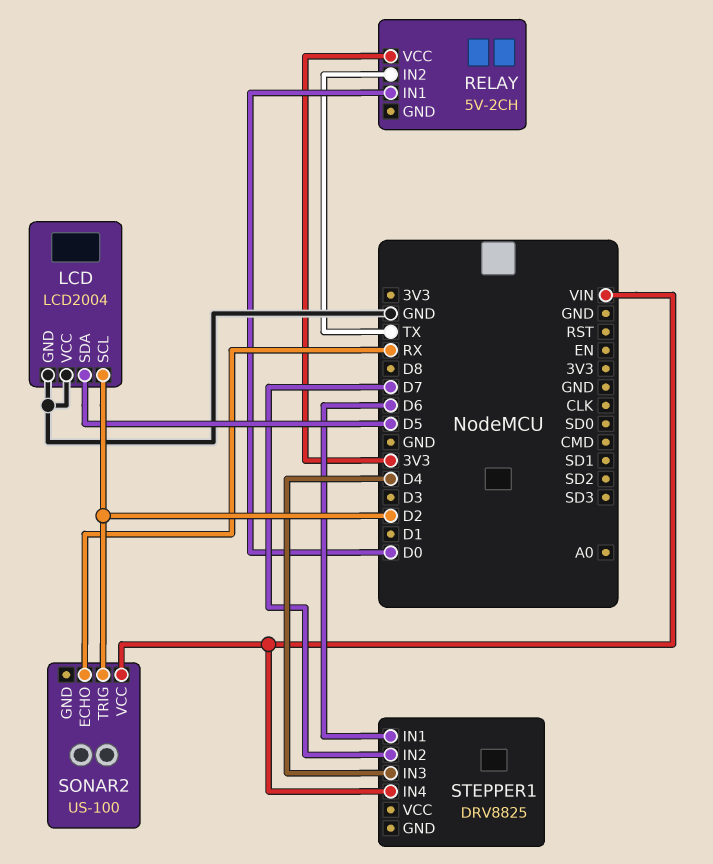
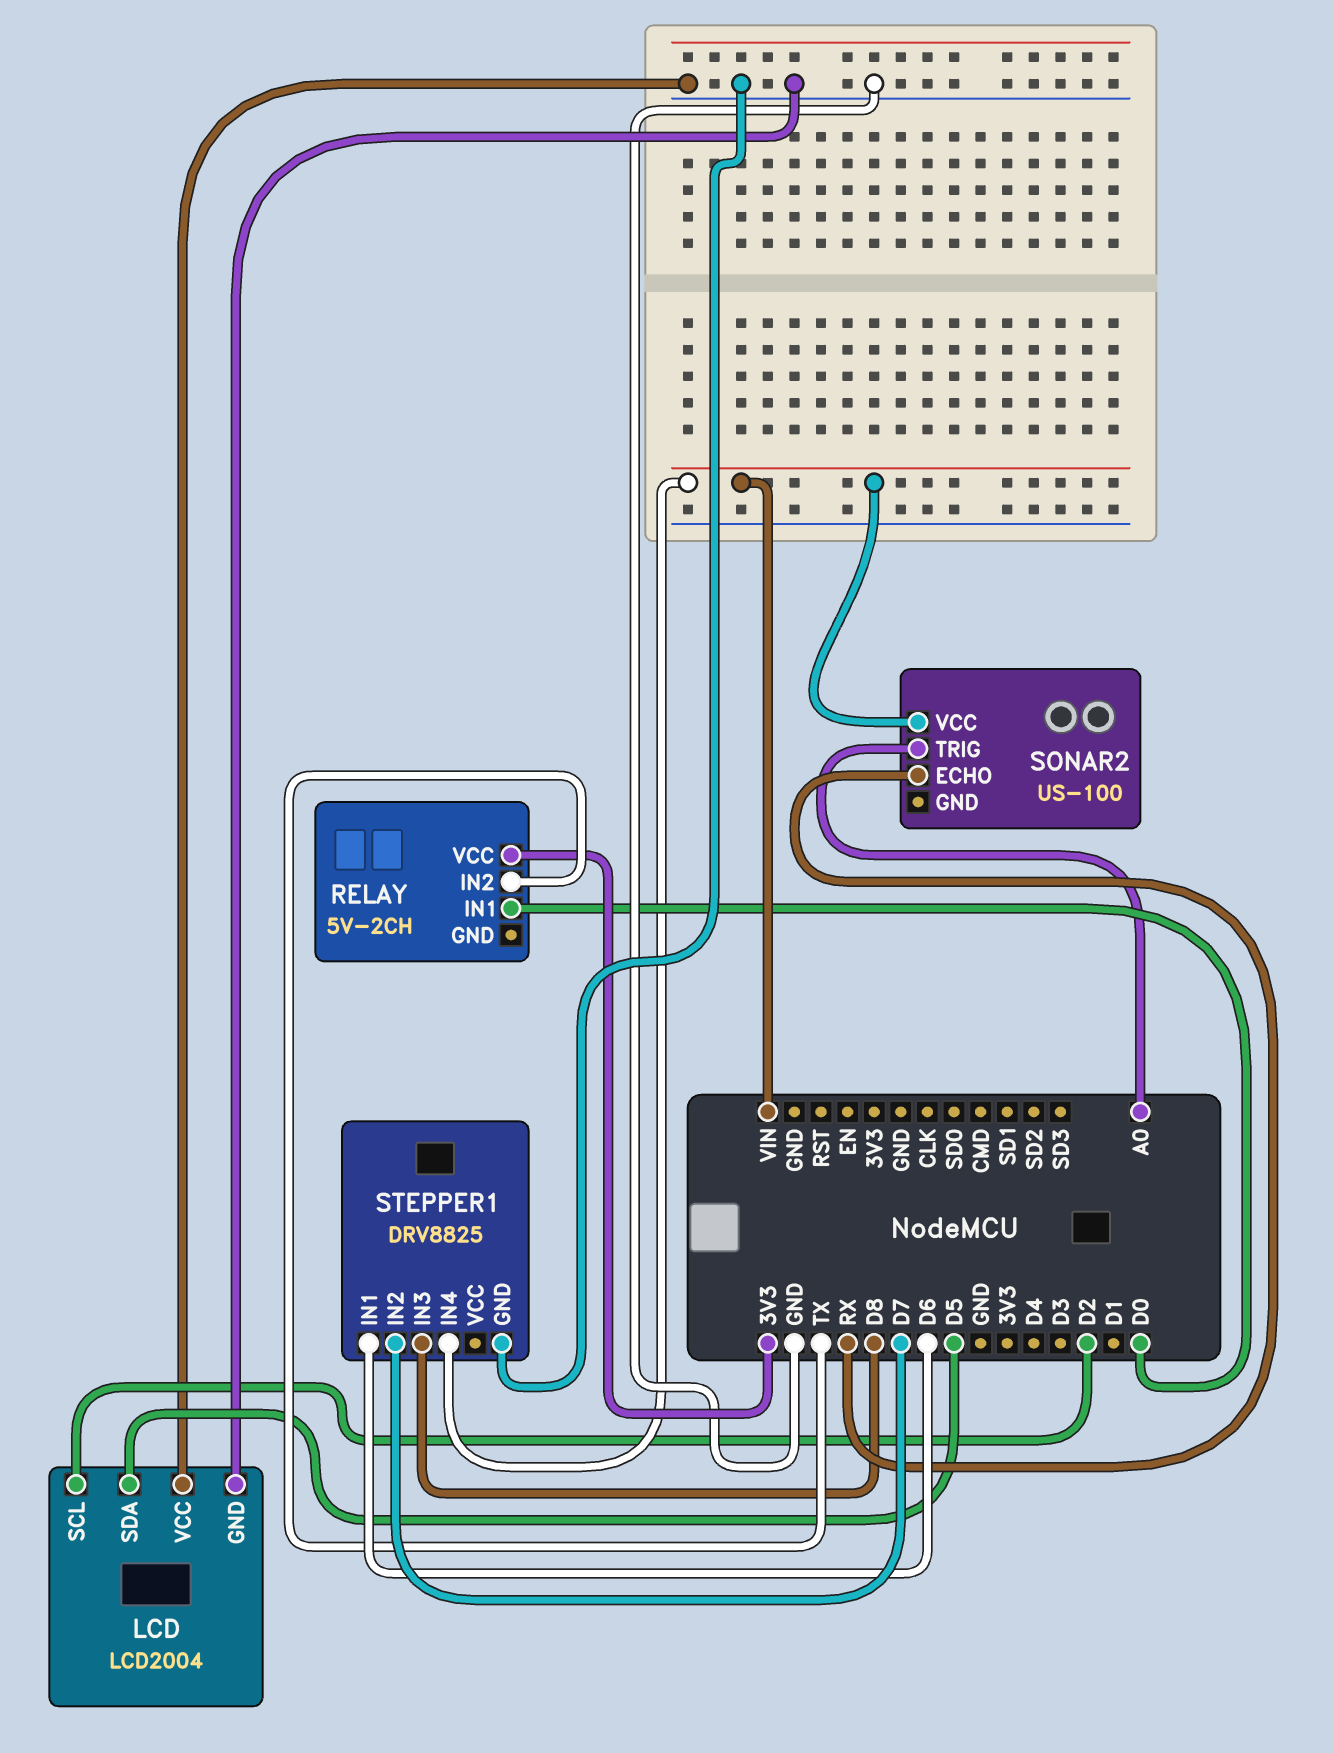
SONAR2 pin TRIG: D2 -> A0
STEPPER1 pin GND: none -> GND
STEPPER1 pin IN3: D4 -> D8

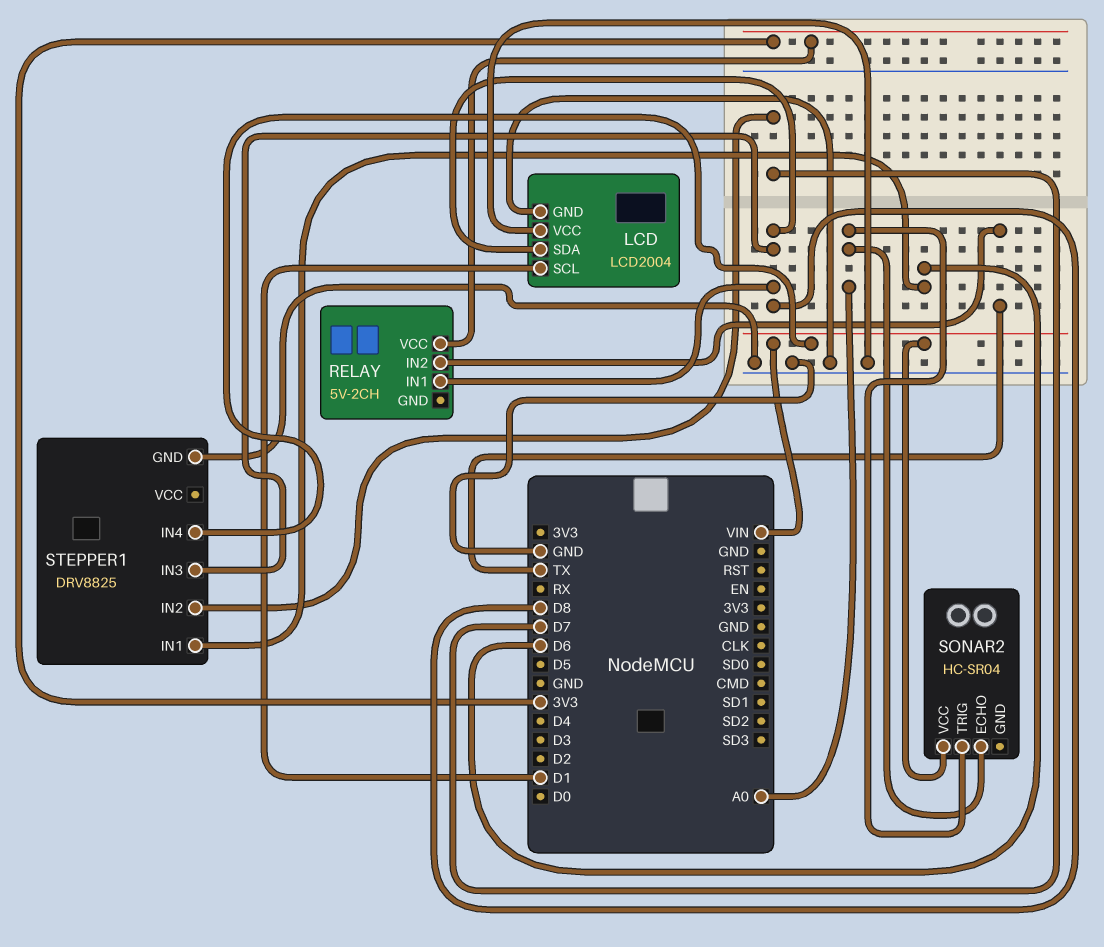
LCD pin SCL: D2 -> D1
LCD pin SDA: D5 -> D8
RELAY pin IN1: D0 -> D8
SONAR2: US-100 -> HC-SR04
SONAR2 pin ECHO: RX -> A0

